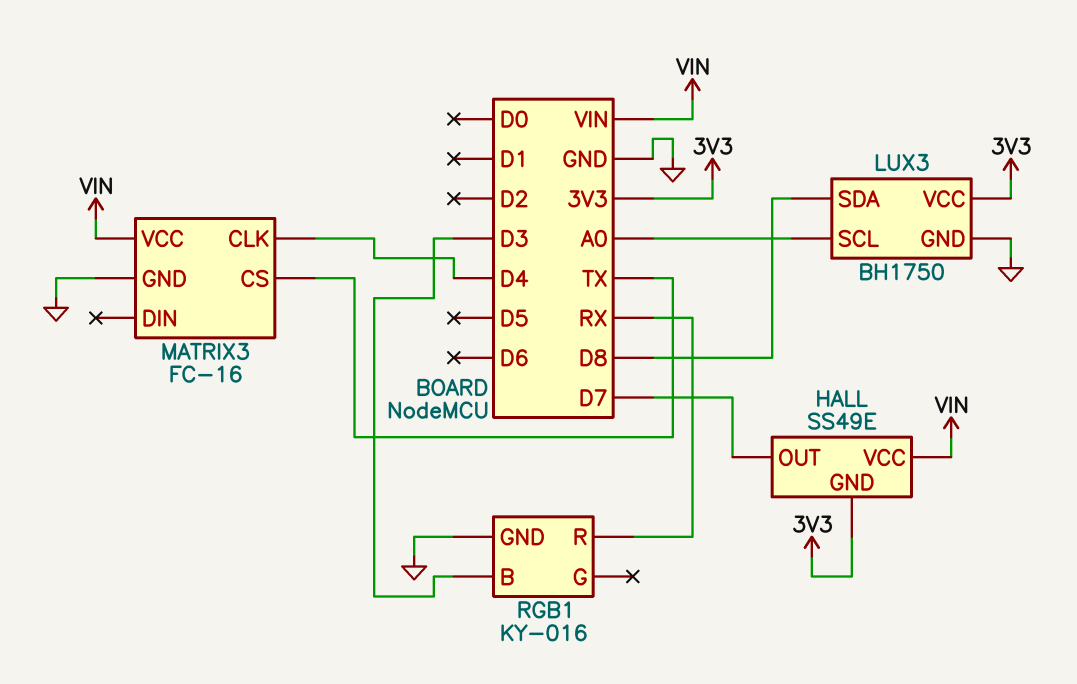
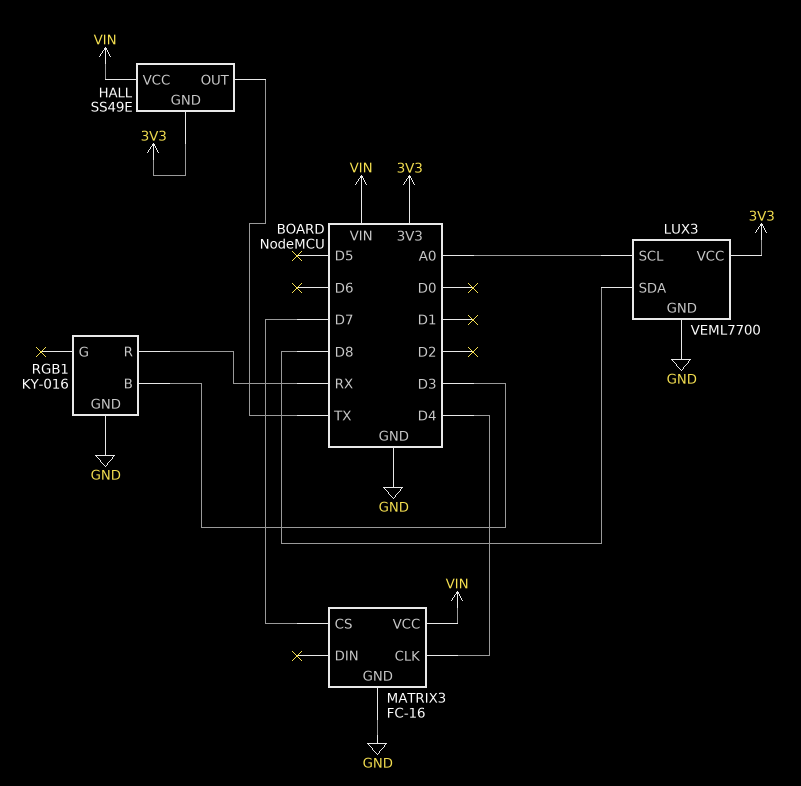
HALL pin OUT: D7 -> TX
LUX3: BH1750 -> VEML7700
MATRIX3 pin CS: TX -> D7

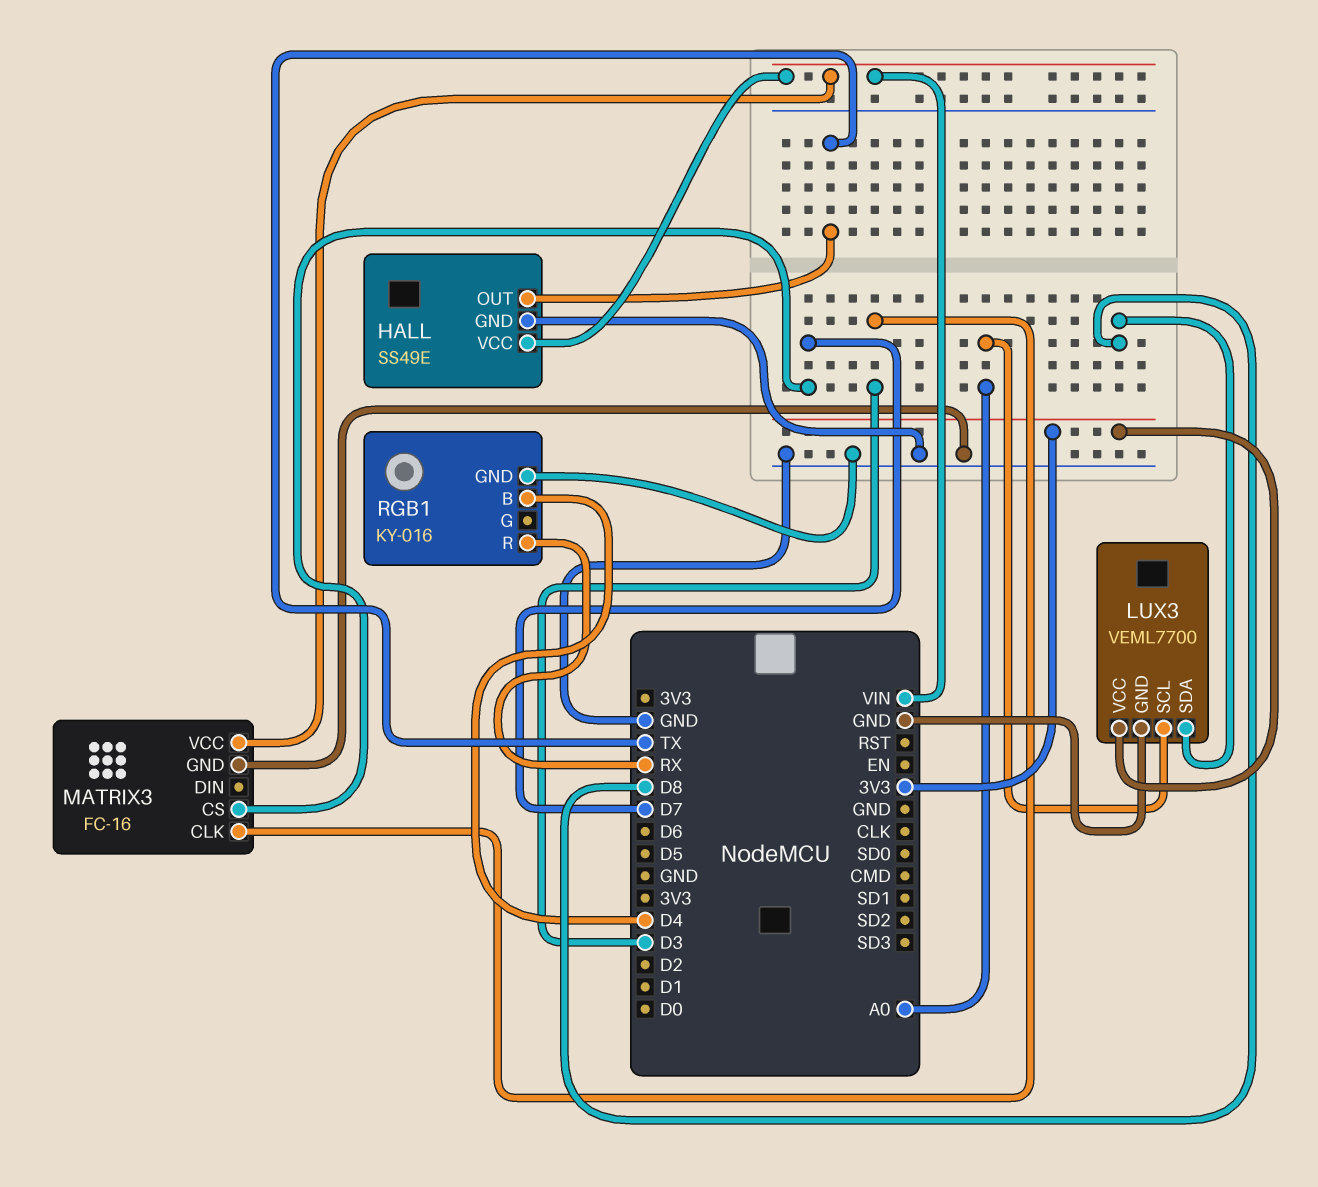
HALL pin GND: 3V3 -> GND
MATRIX3 pin CLK: D4 -> D3
RGB1 pin B: D3 -> D4

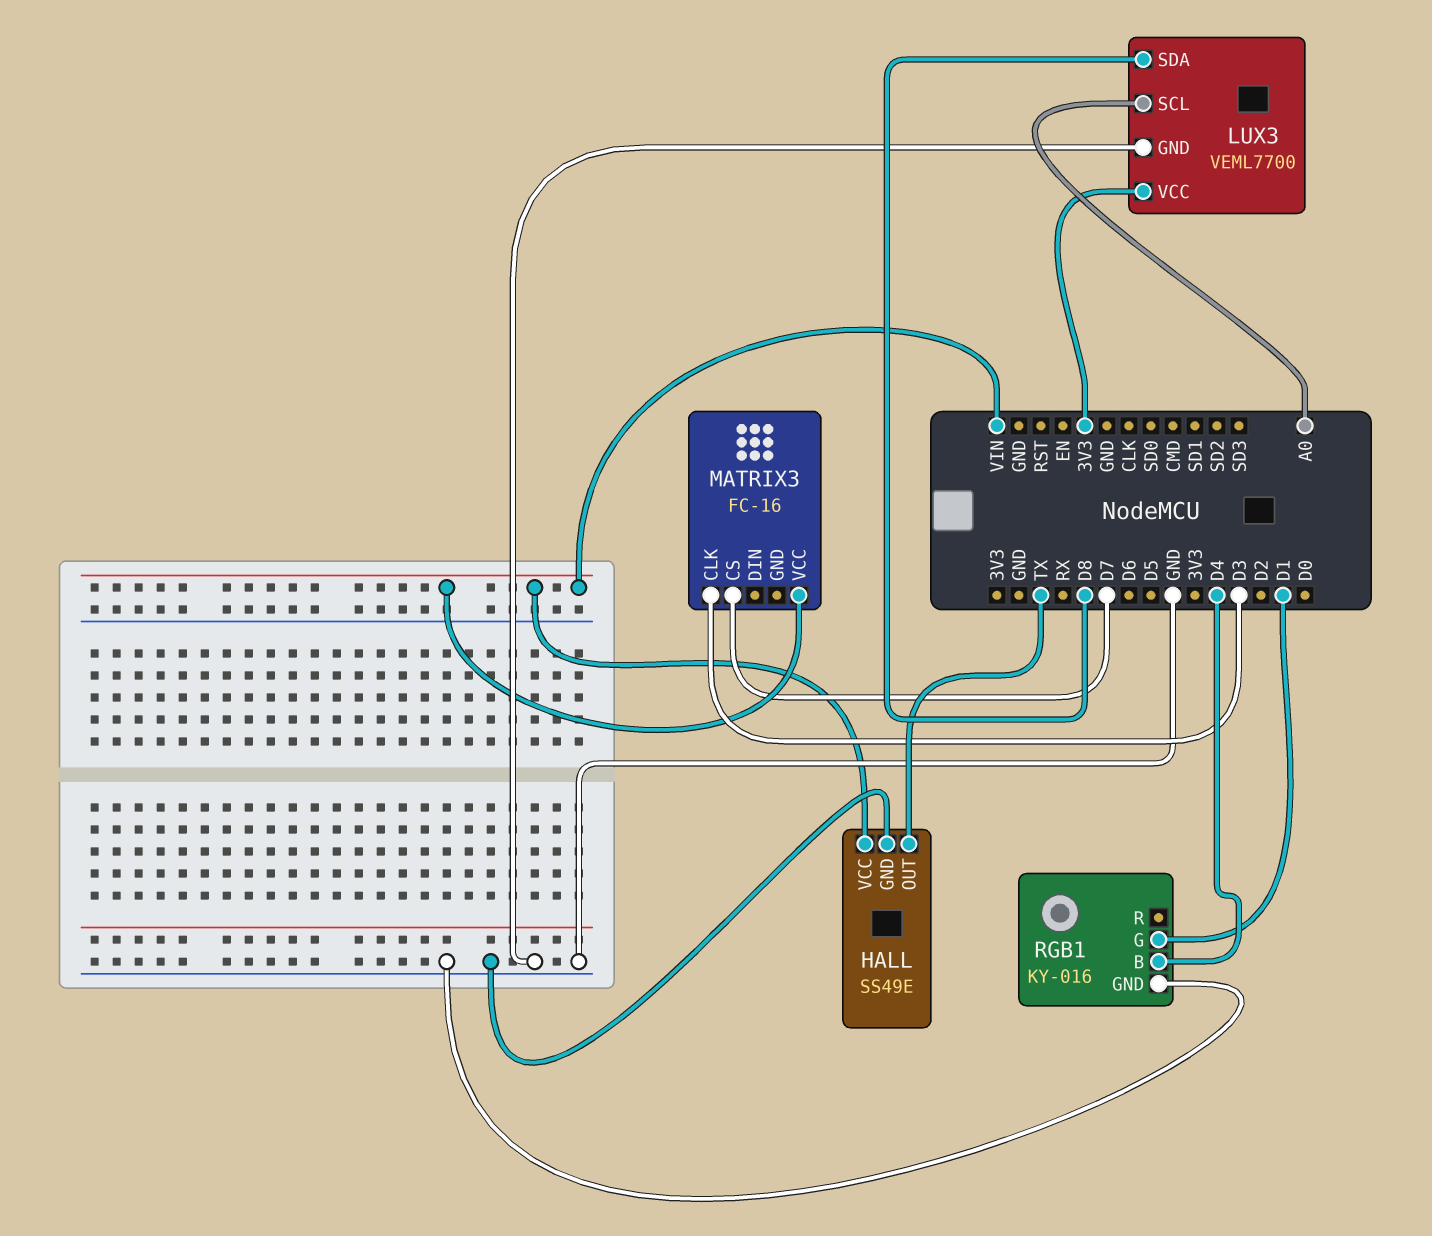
MATRIX3 pin GND: GND -> none
RGB1 pin G: none -> D1
RGB1 pin R: RX -> none

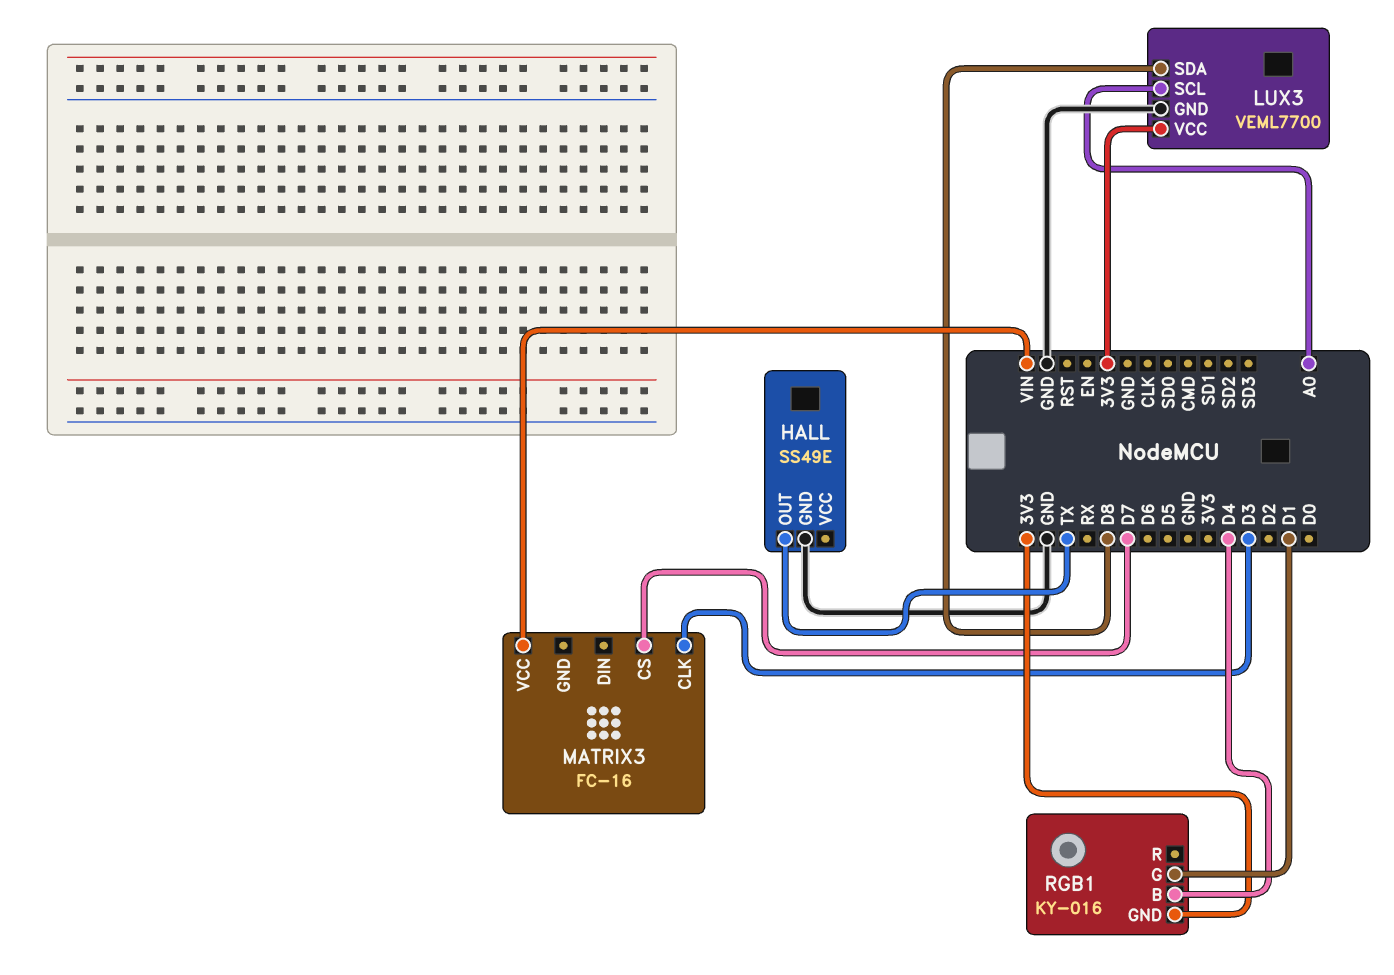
HALL pin VCC: VIN -> none
RGB1 pin GND: GND -> 3V3

